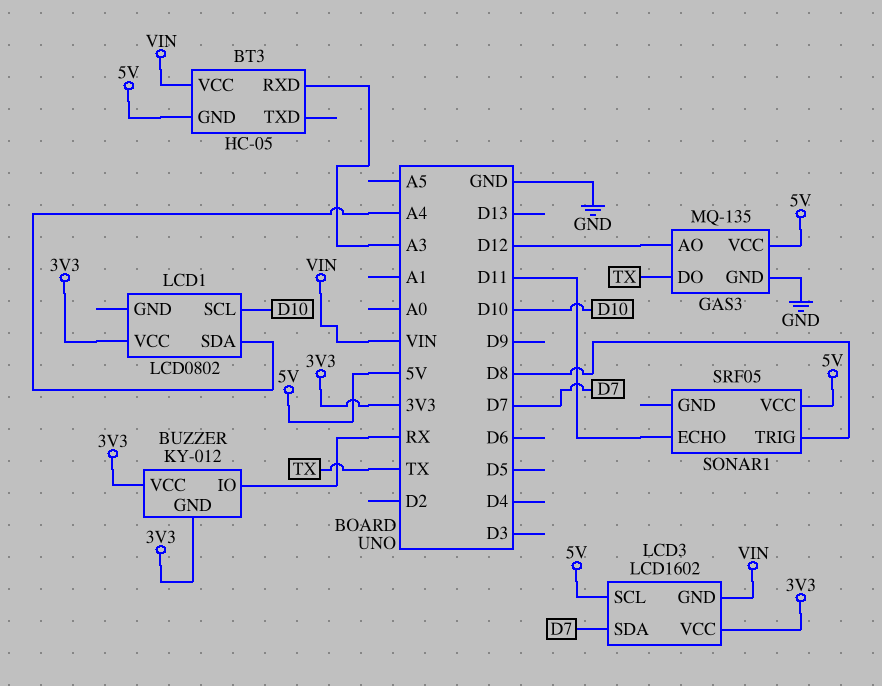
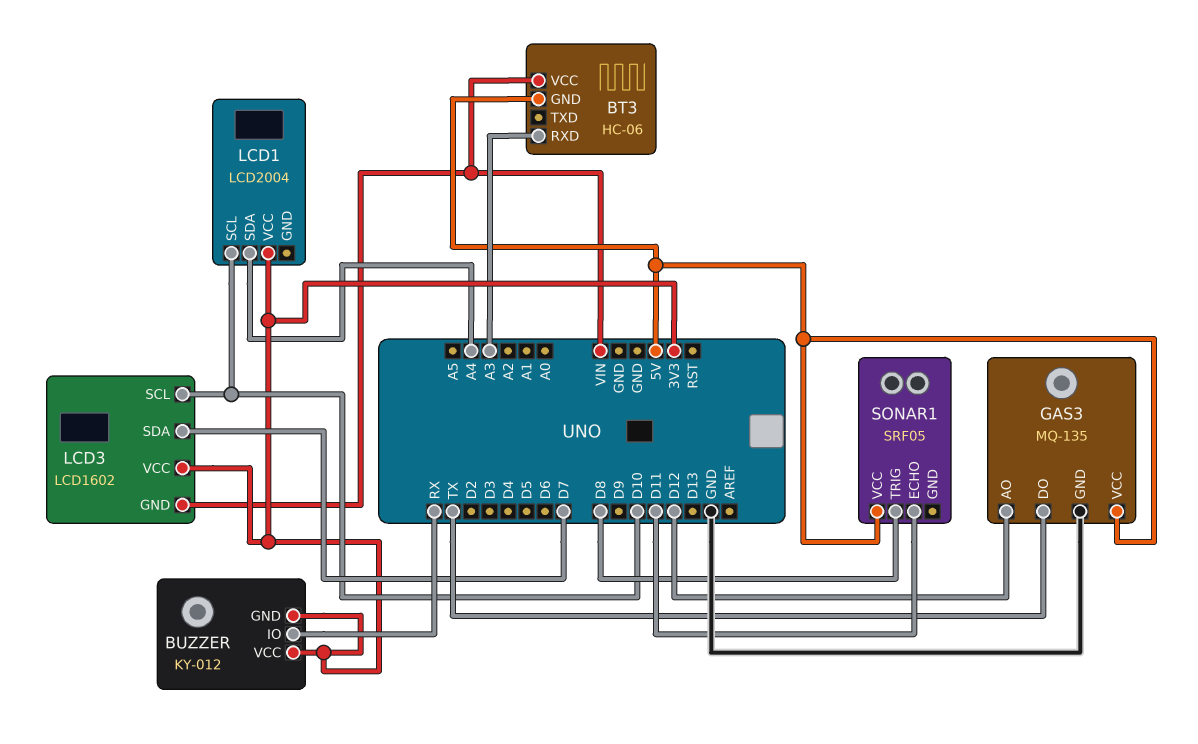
BT3: HC-05 -> HC-06
LCD1: LCD0802 -> LCD2004
LCD3 pin SCL: 5V -> D10

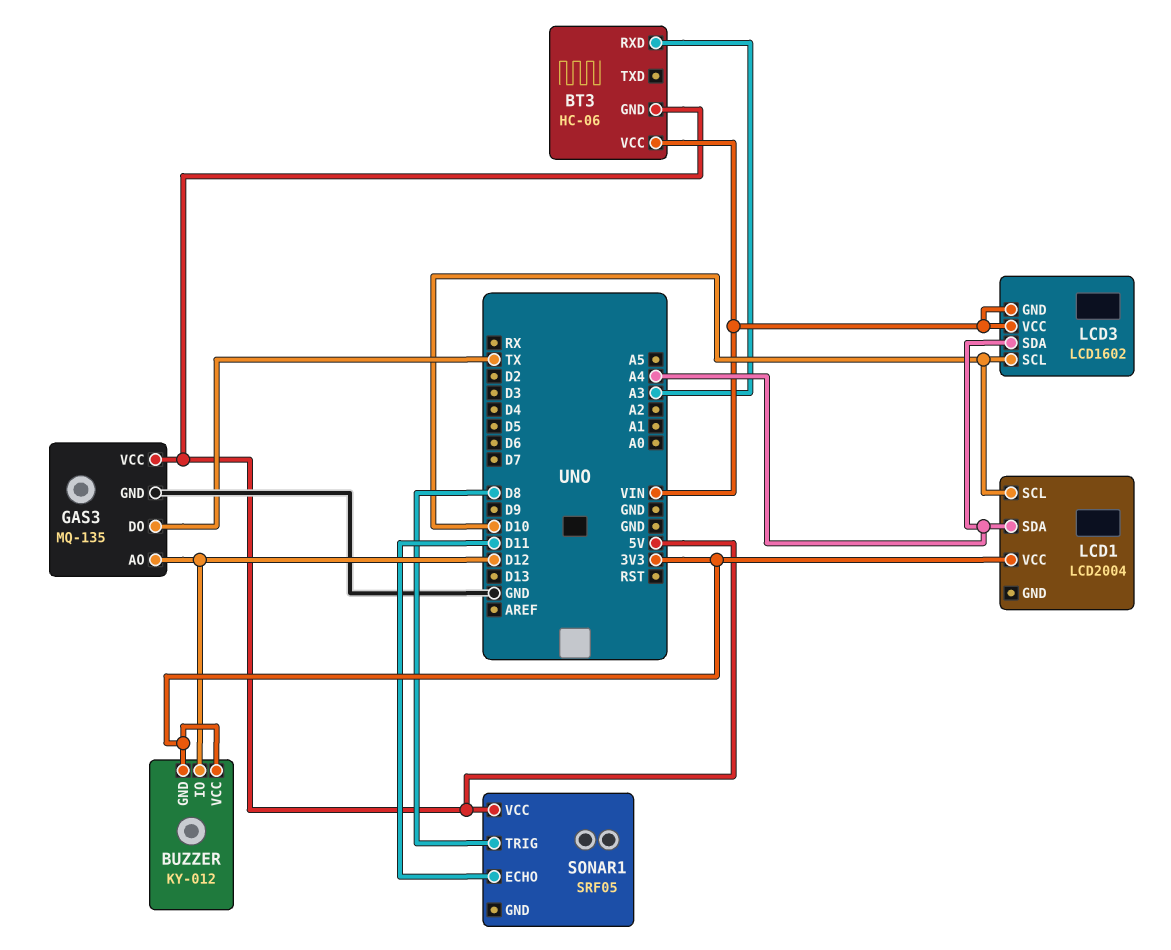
BUZZER pin IO: RX -> D12
LCD3 pin SDA: D7 -> A4
LCD3 pin VCC: 3V3 -> VIN

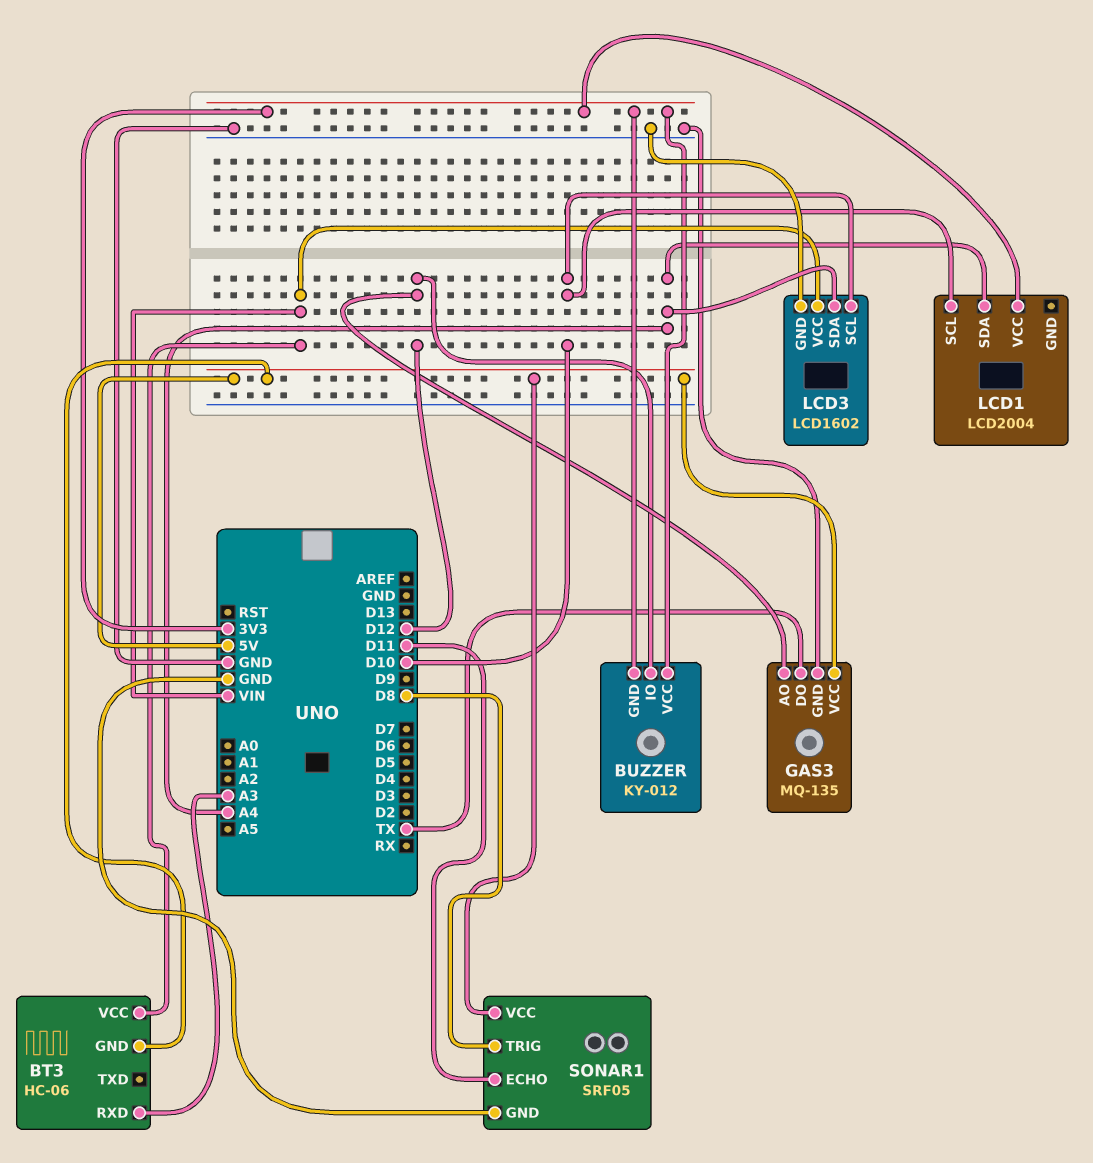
LCD3 pin GND: VIN -> GND
SONAR1 pin GND: none -> GND

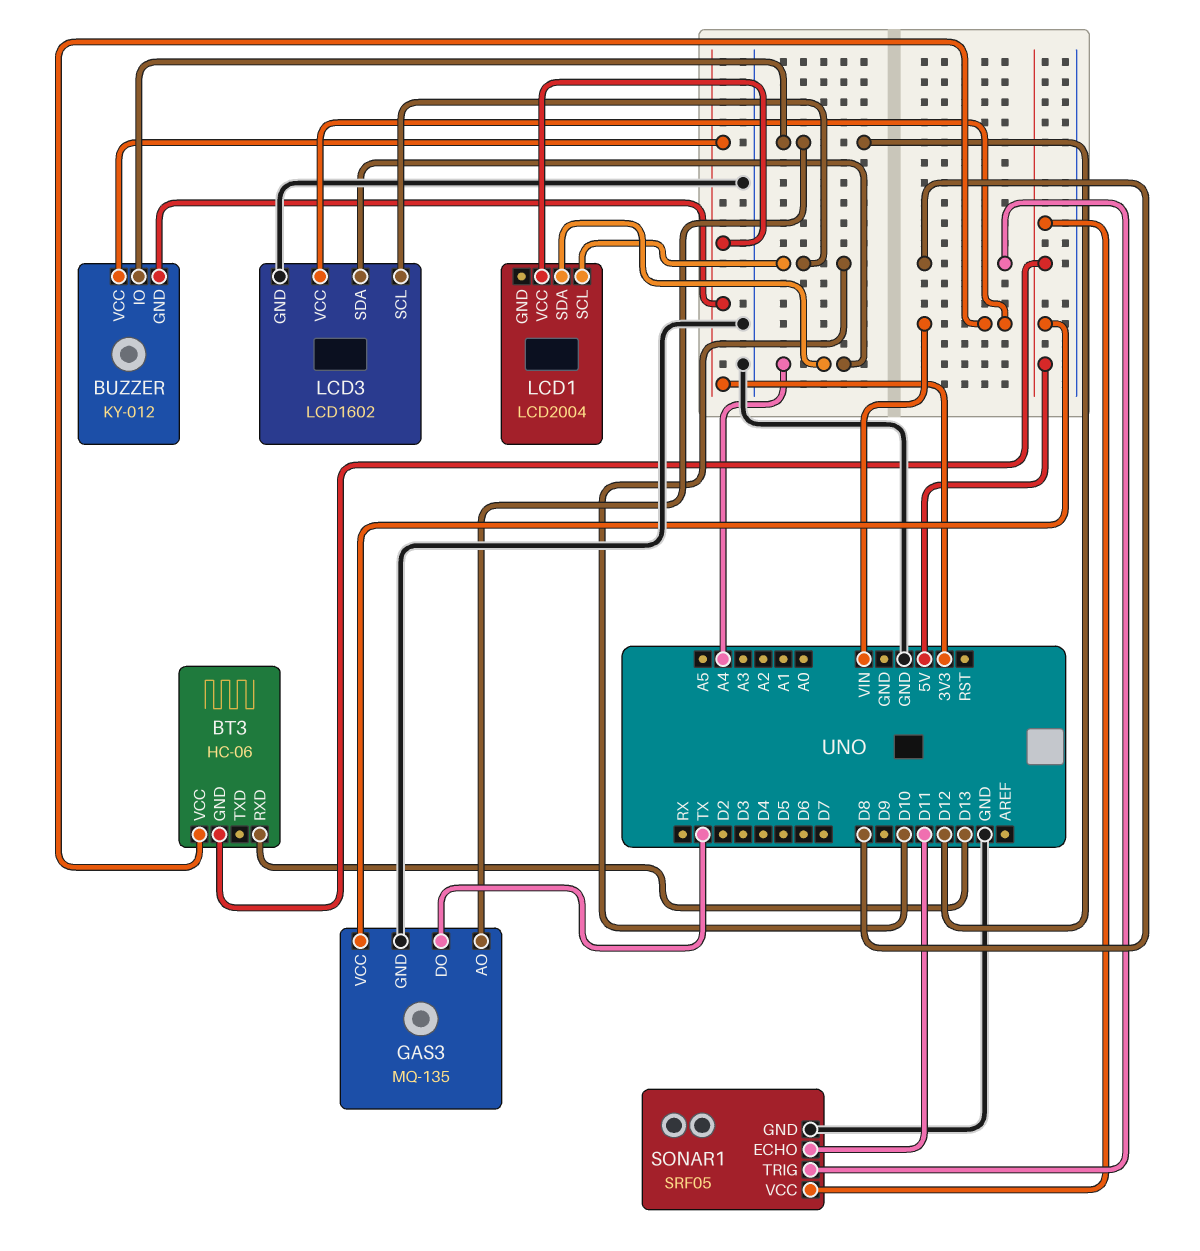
BT3 pin RXD: A3 -> D13

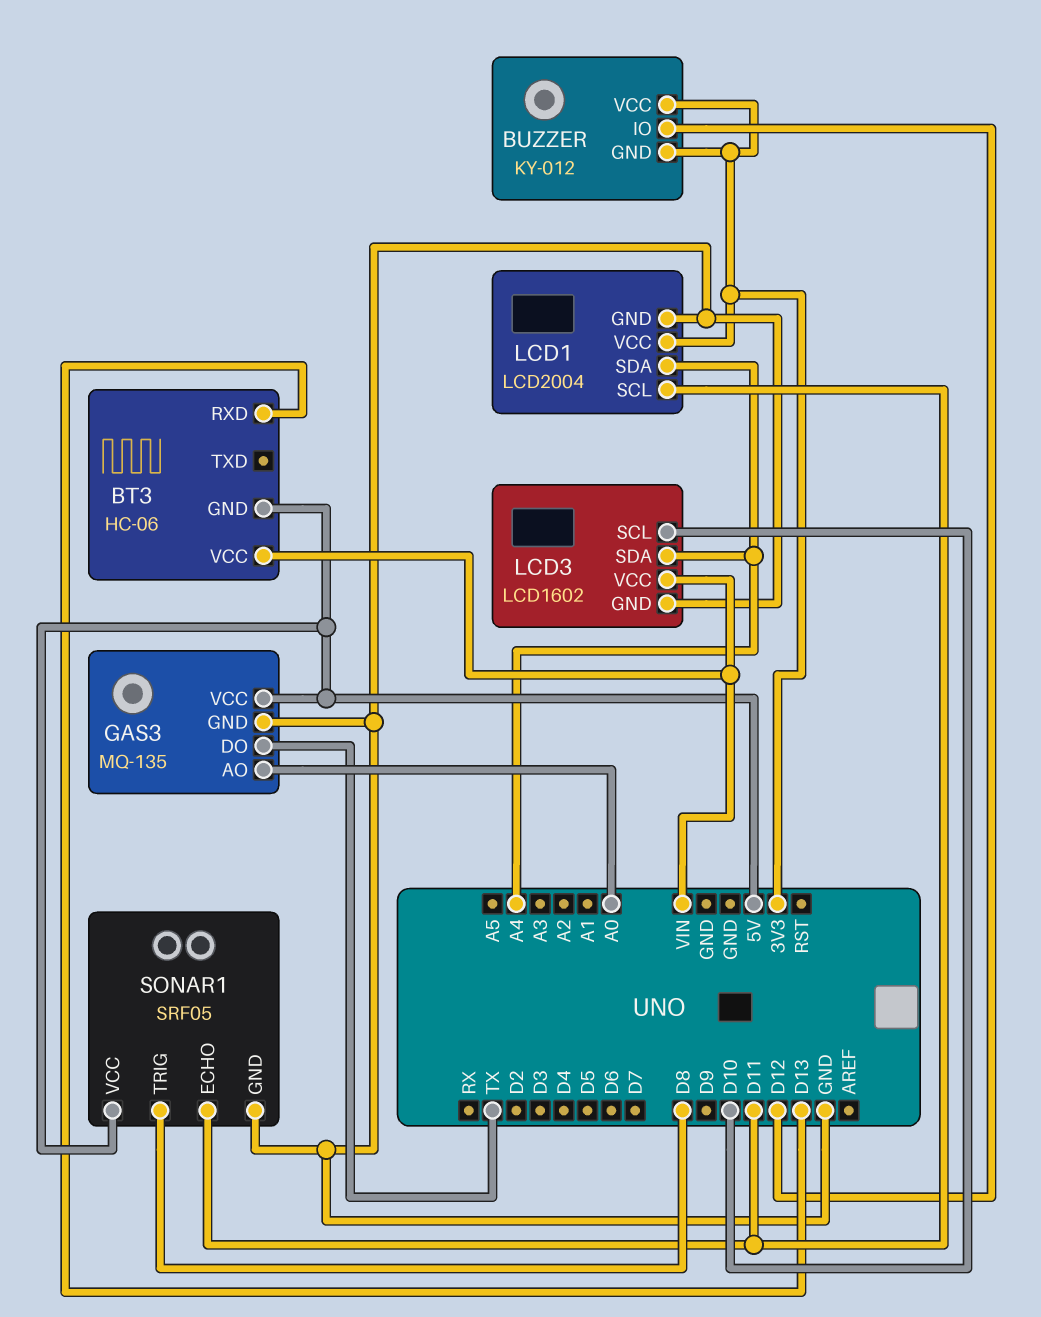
GAS3 pin AO: D12 -> A0
LCD1 pin GND: none -> GND
LCD1 pin SCL: D10 -> D11

